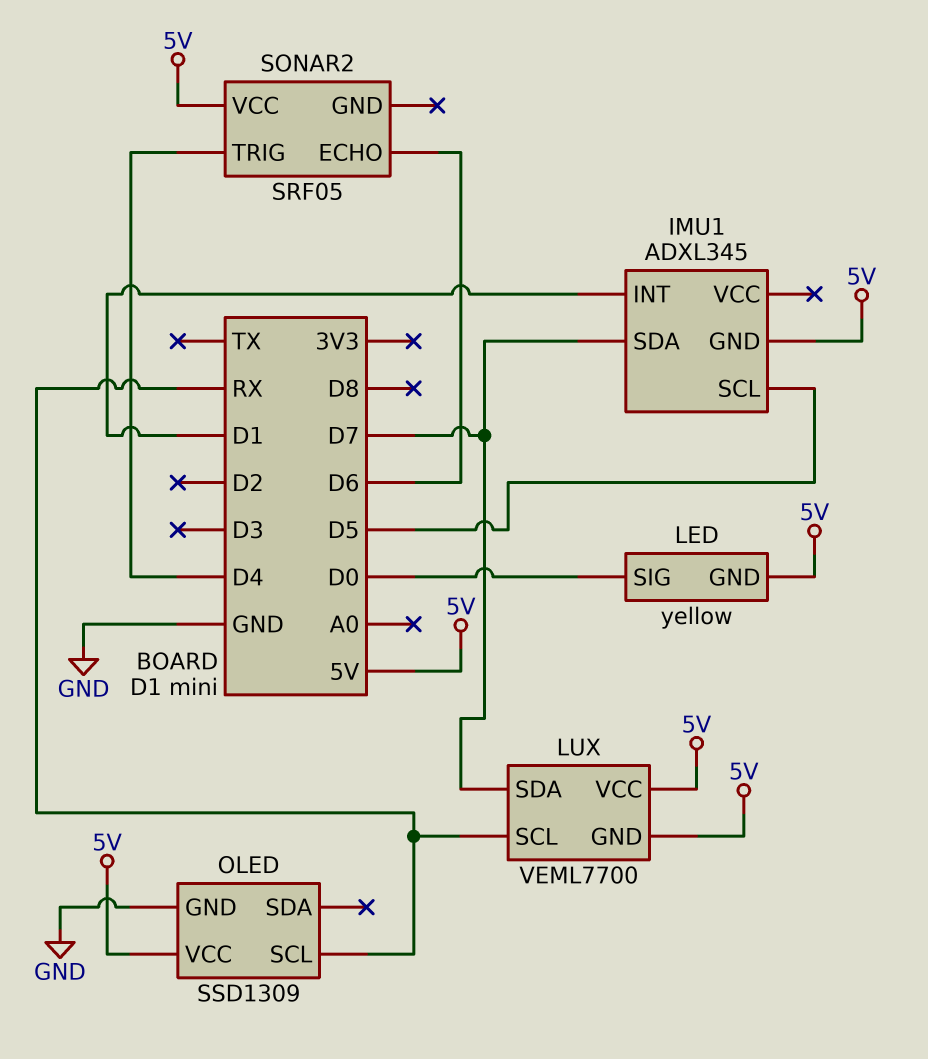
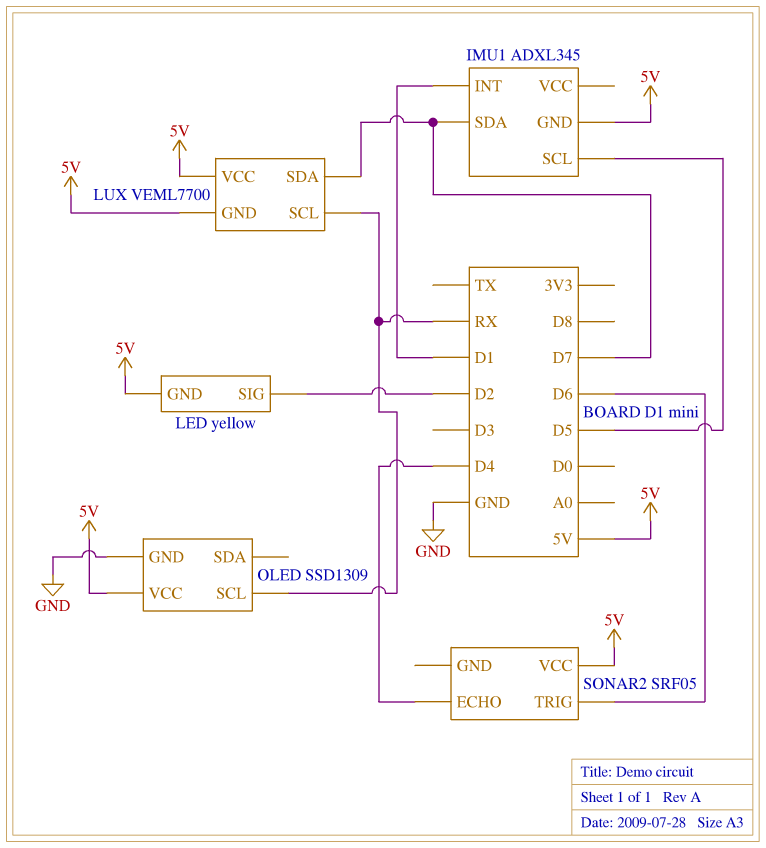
LED pin SIG: D0 -> D2
SONAR2 pin ECHO: D6 -> D4
SONAR2 pin TRIG: D4 -> D6

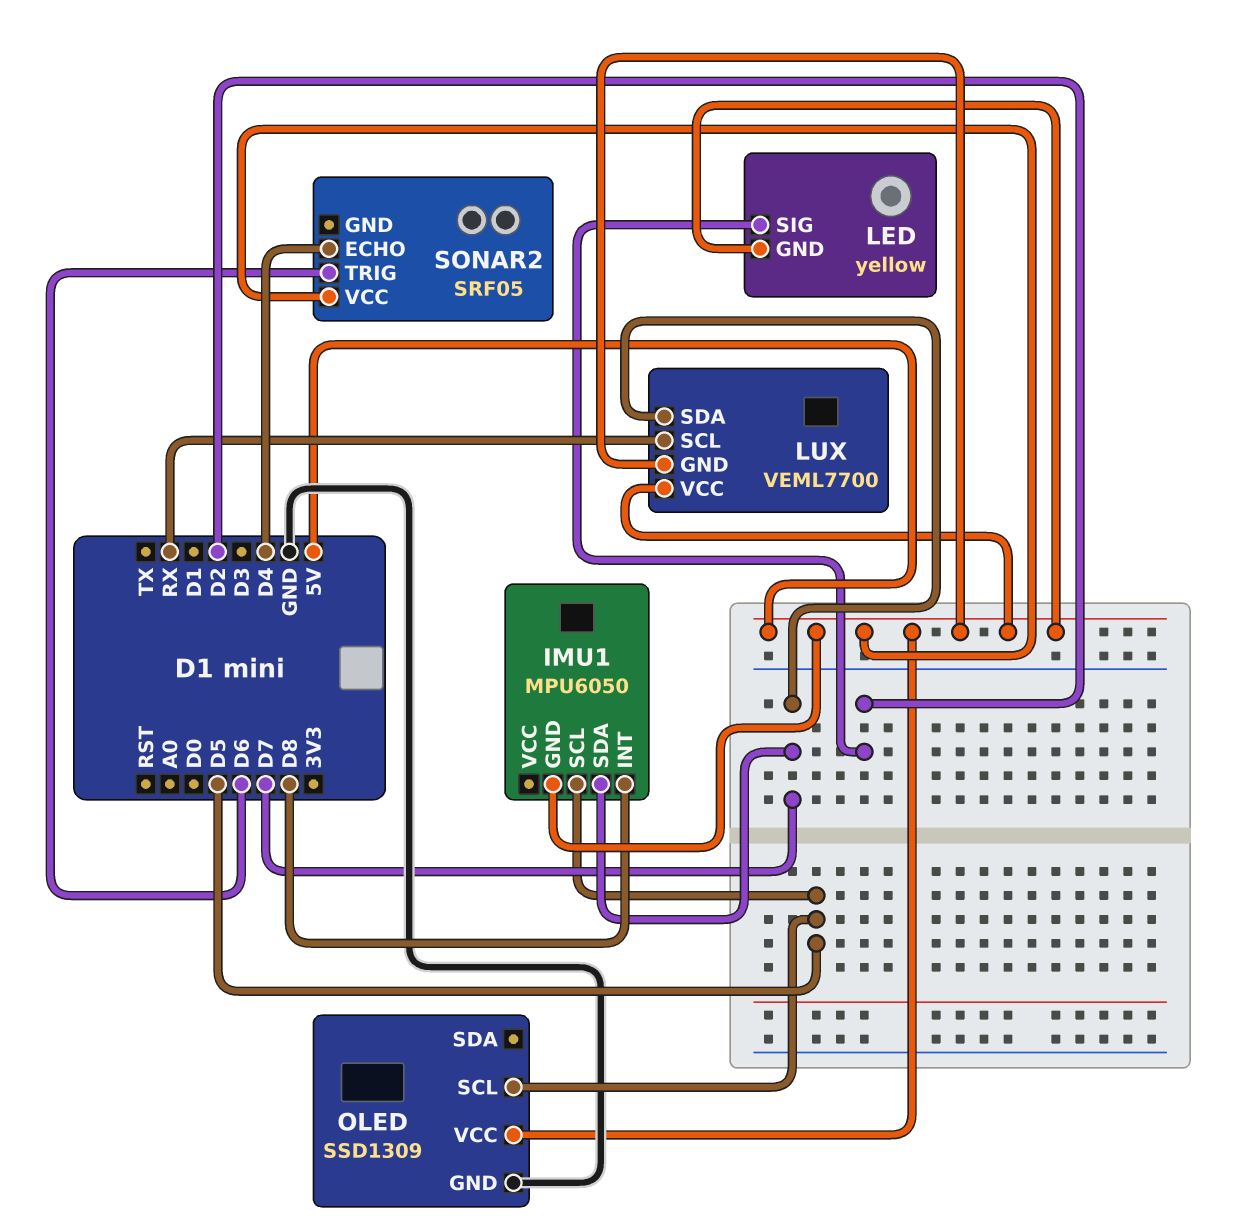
IMU1: ADXL345 -> MPU6050
IMU1 pin INT: D1 -> D8
OLED pin SCL: RX -> D5

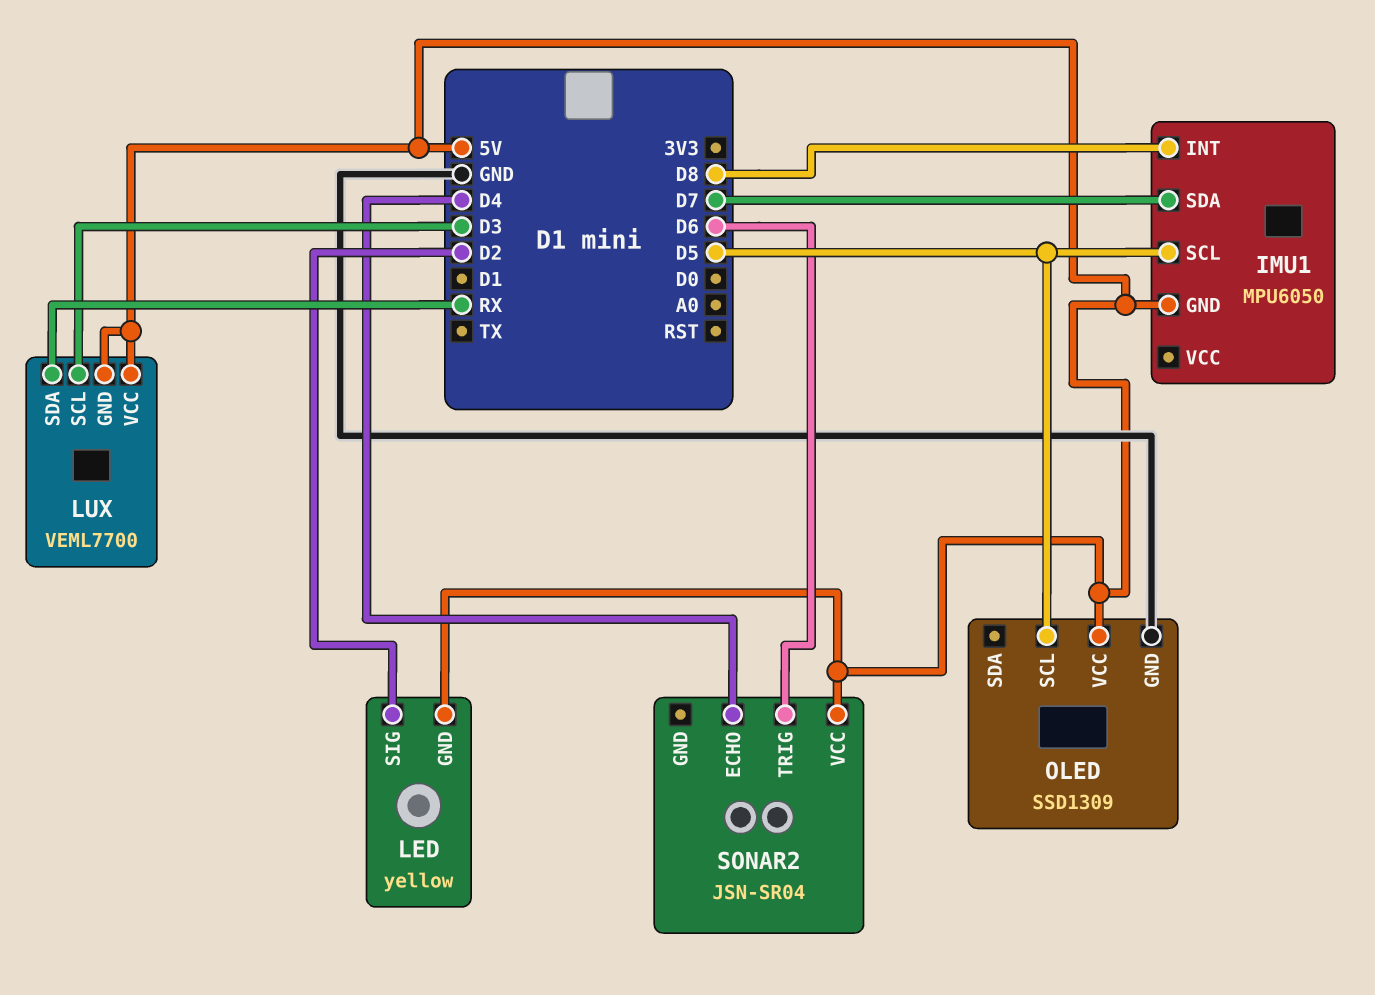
LUX pin SCL: RX -> D3
LUX pin SDA: D7 -> RX
SONAR2: SRF05 -> JSN-SR04

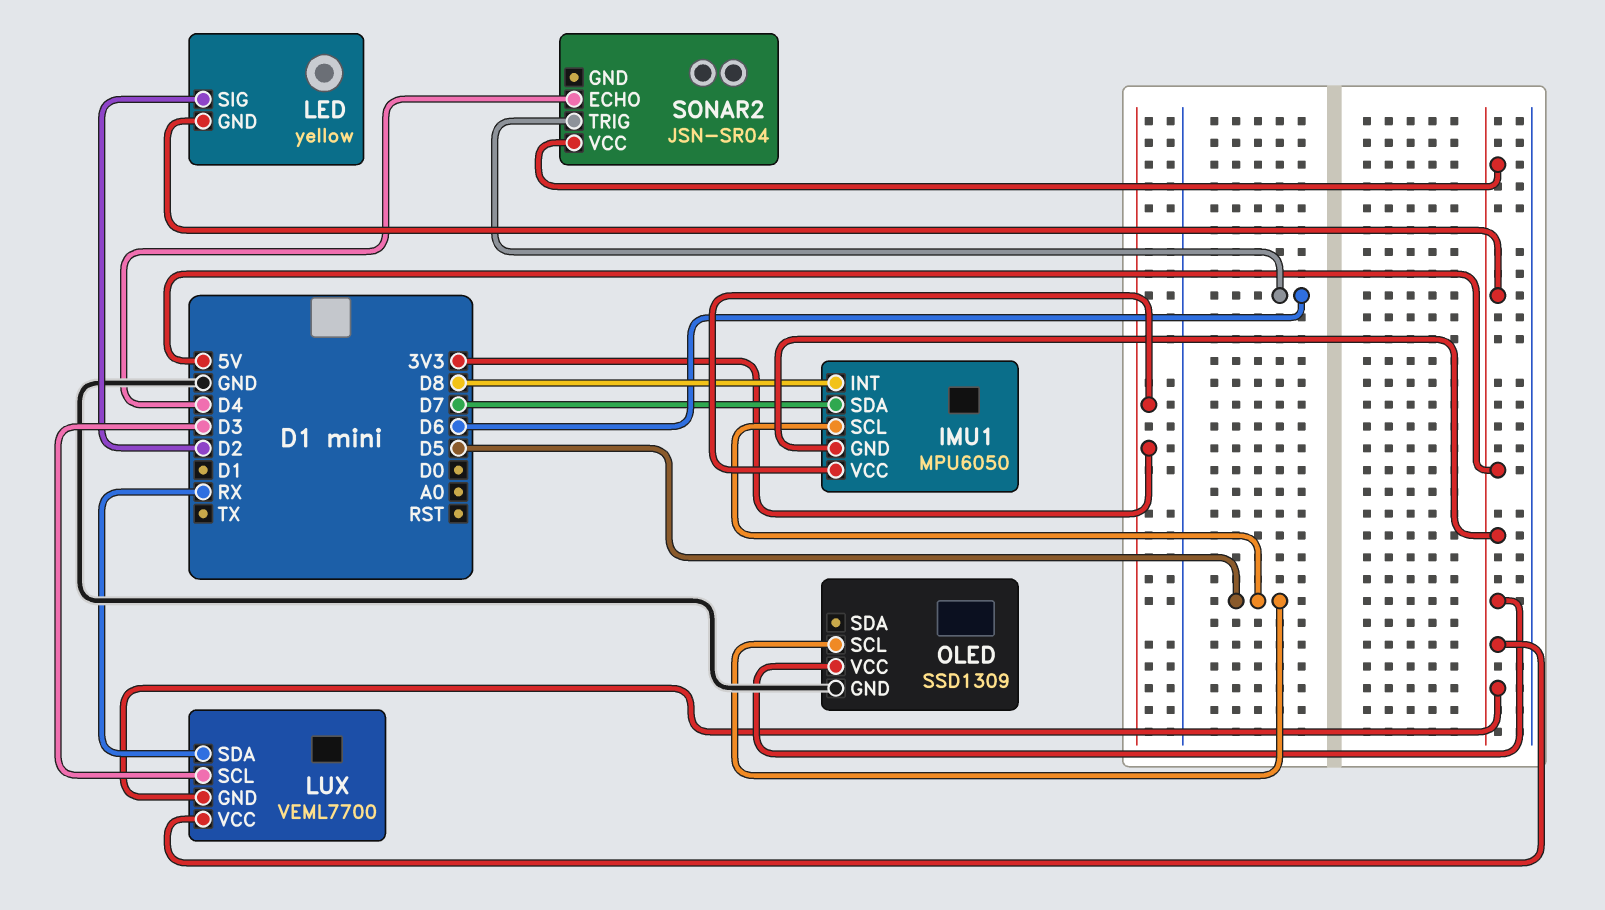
IMU1 pin VCC: none -> 3V3

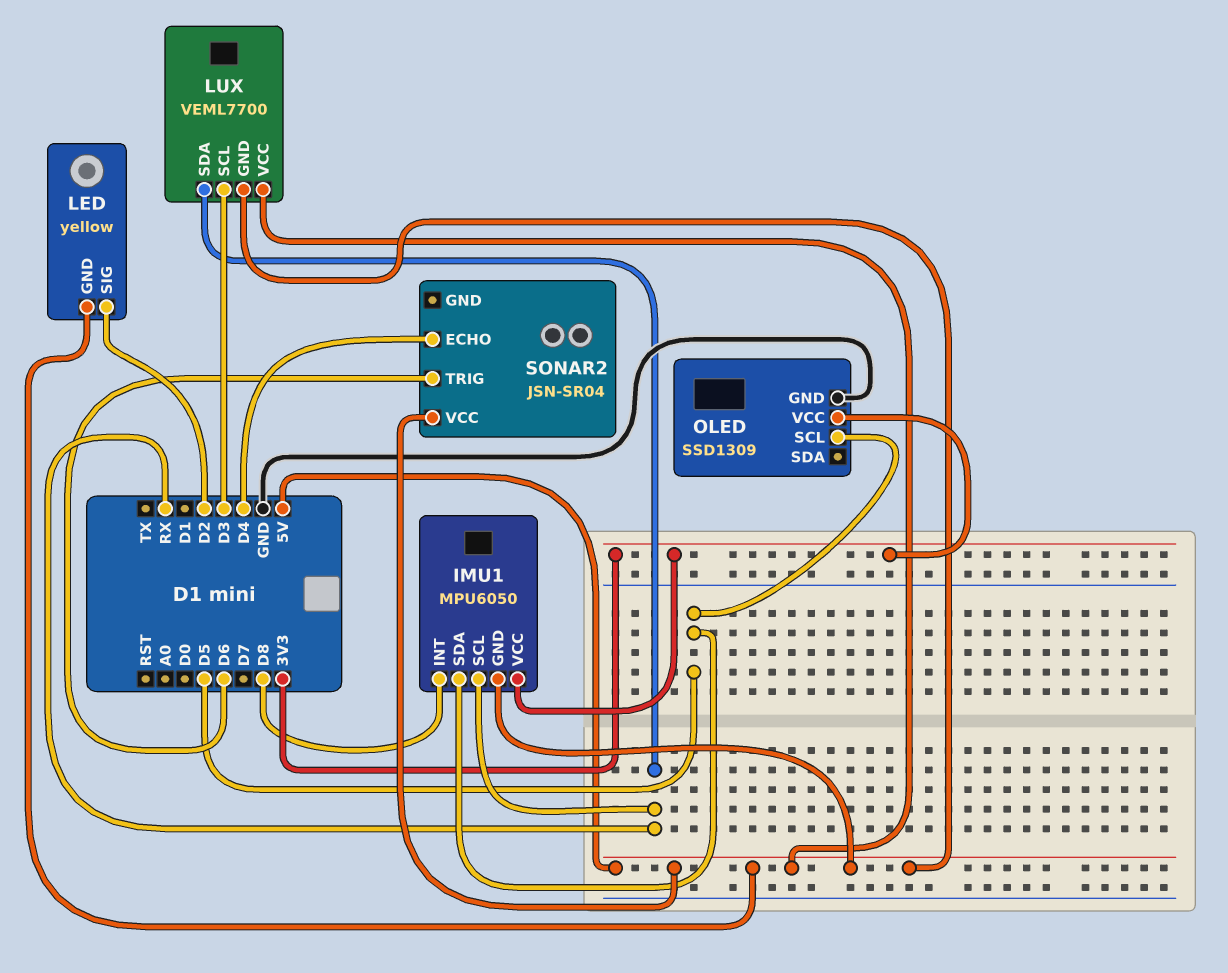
IMU1 pin SCL: D5 -> RX
IMU1 pin SDA: D7 -> D5
OLED pin VCC: 5V -> 3V3

